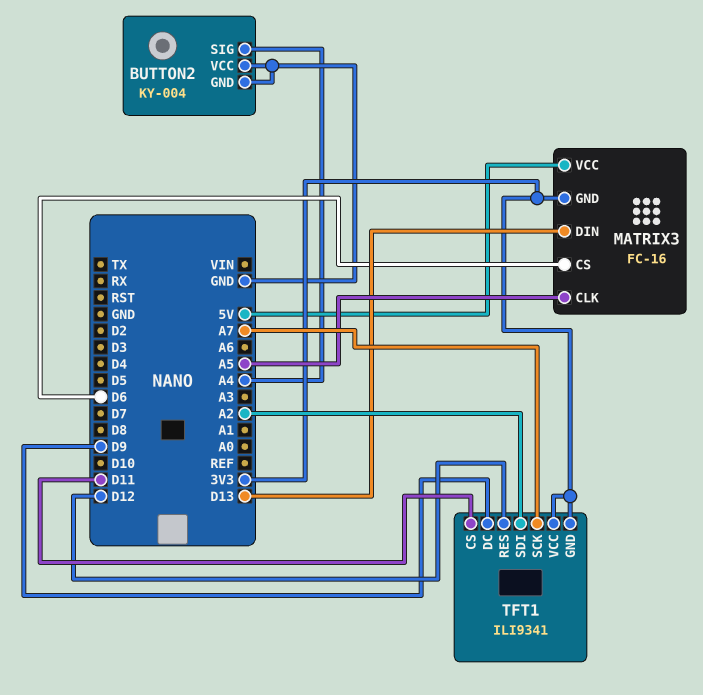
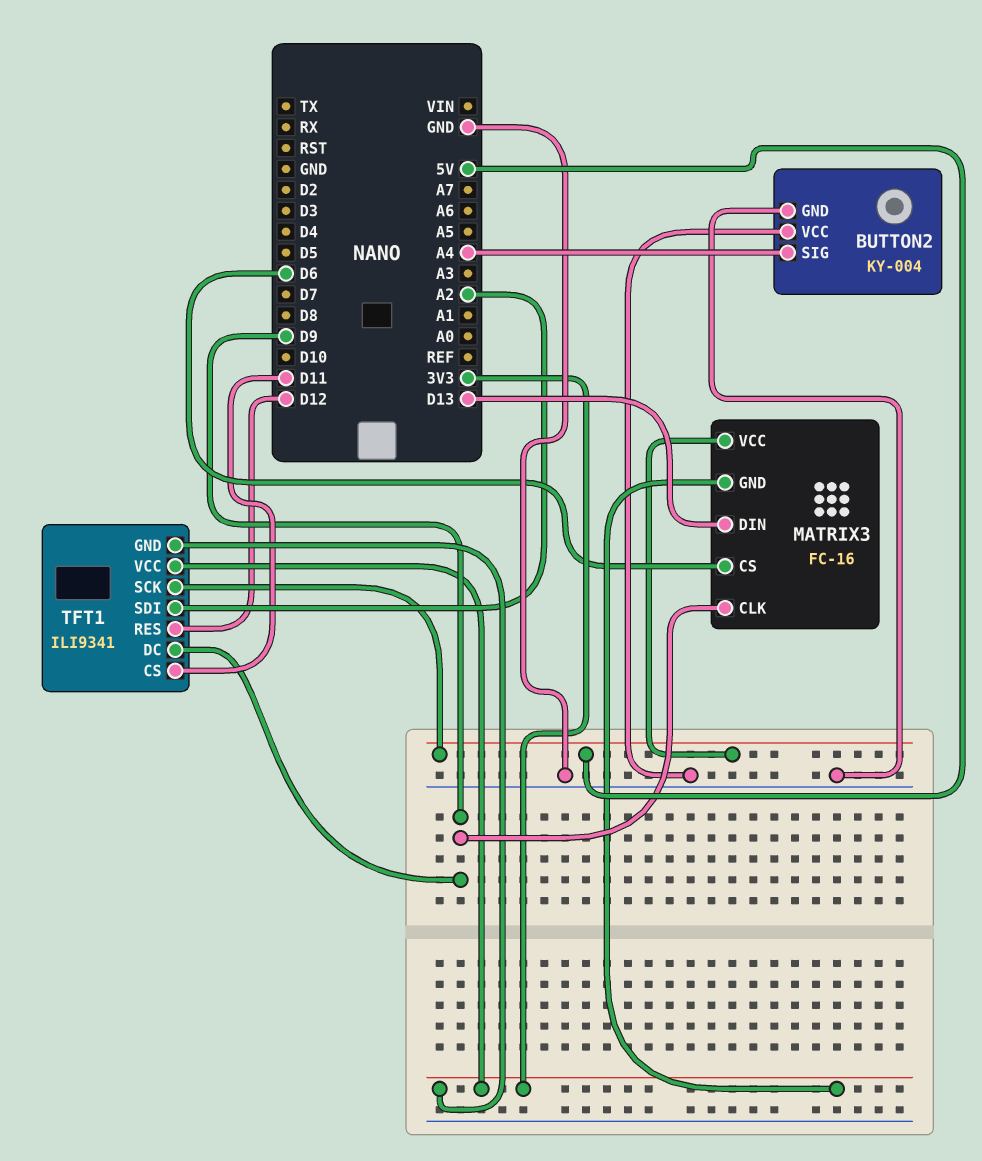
MATRIX3 pin CLK: A5 -> D9
TFT1 pin SCK: A7 -> 5V

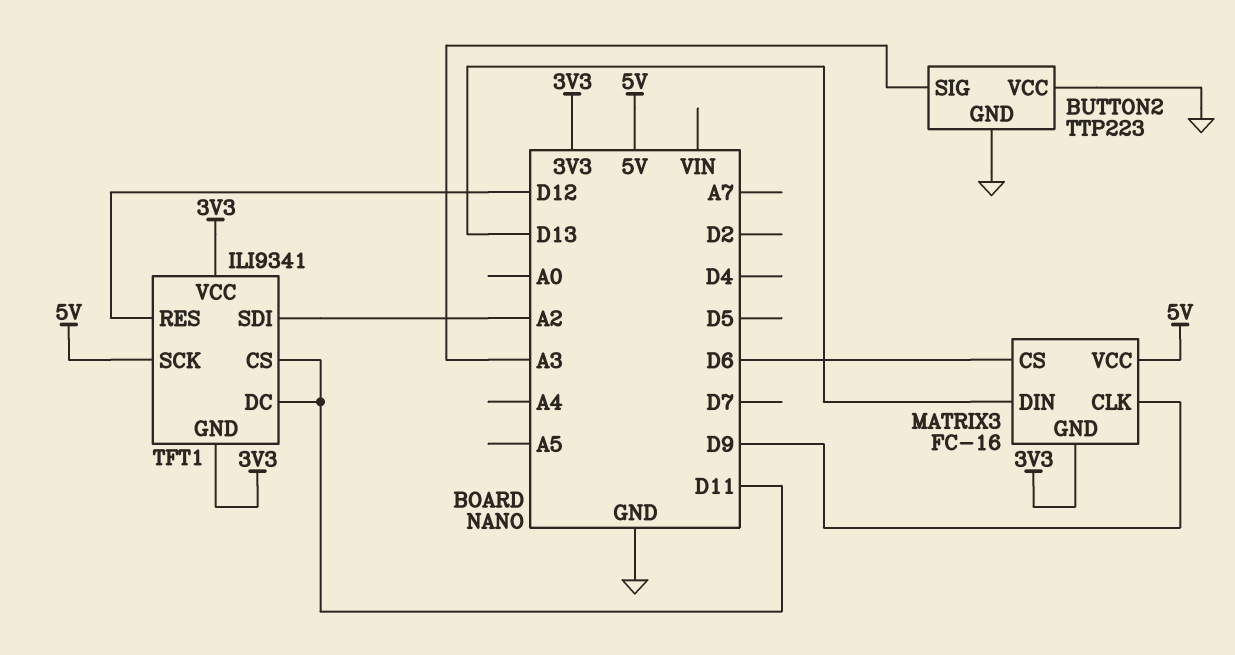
BUTTON2: KY-004 -> TTP223
BUTTON2 pin SIG: A4 -> A3
TFT1 pin DC: D9 -> D11

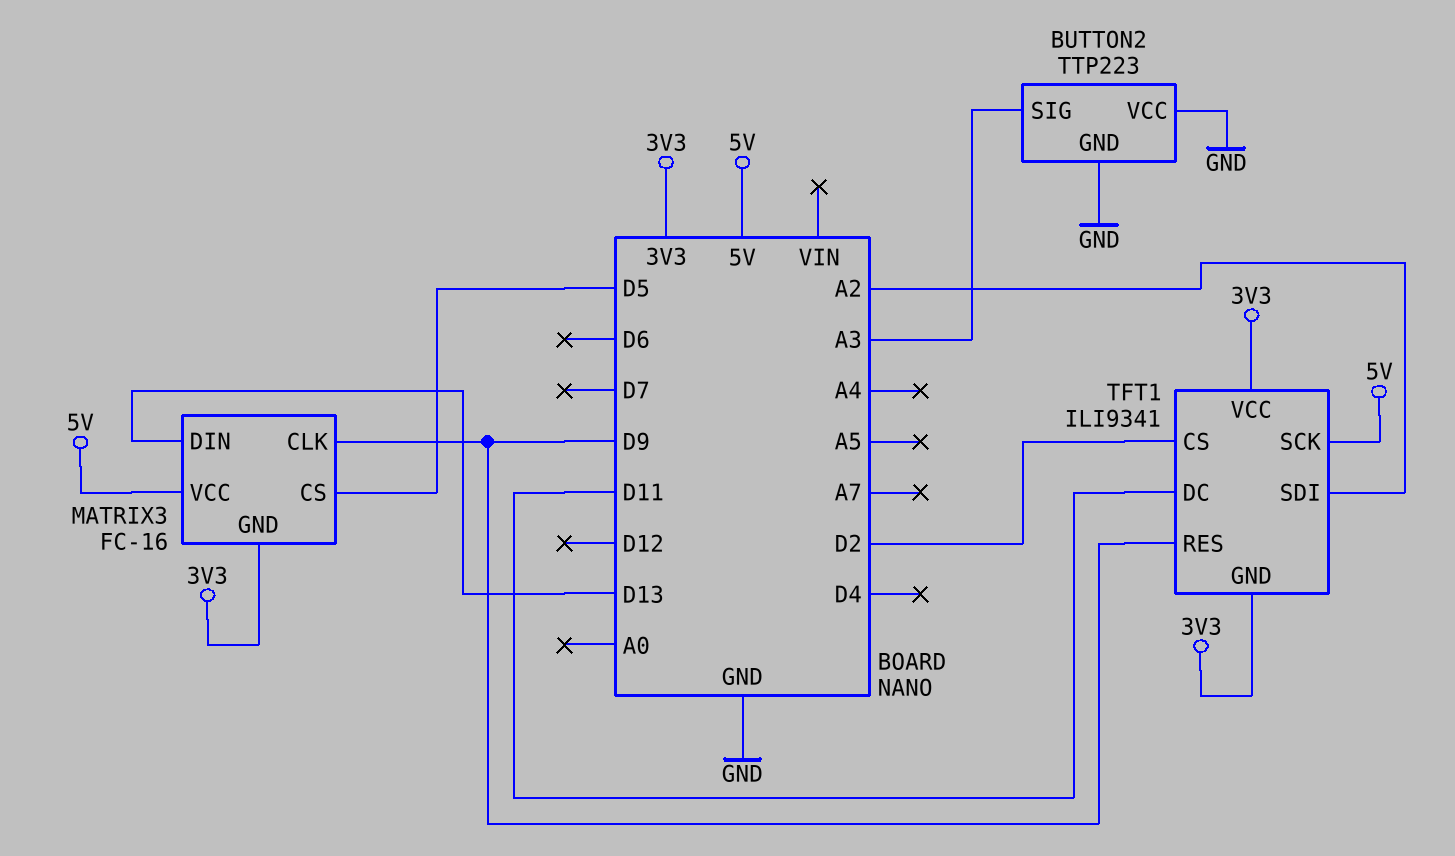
MATRIX3 pin CS: D6 -> D5
TFT1 pin CS: D11 -> D2
TFT1 pin RES: D12 -> D9

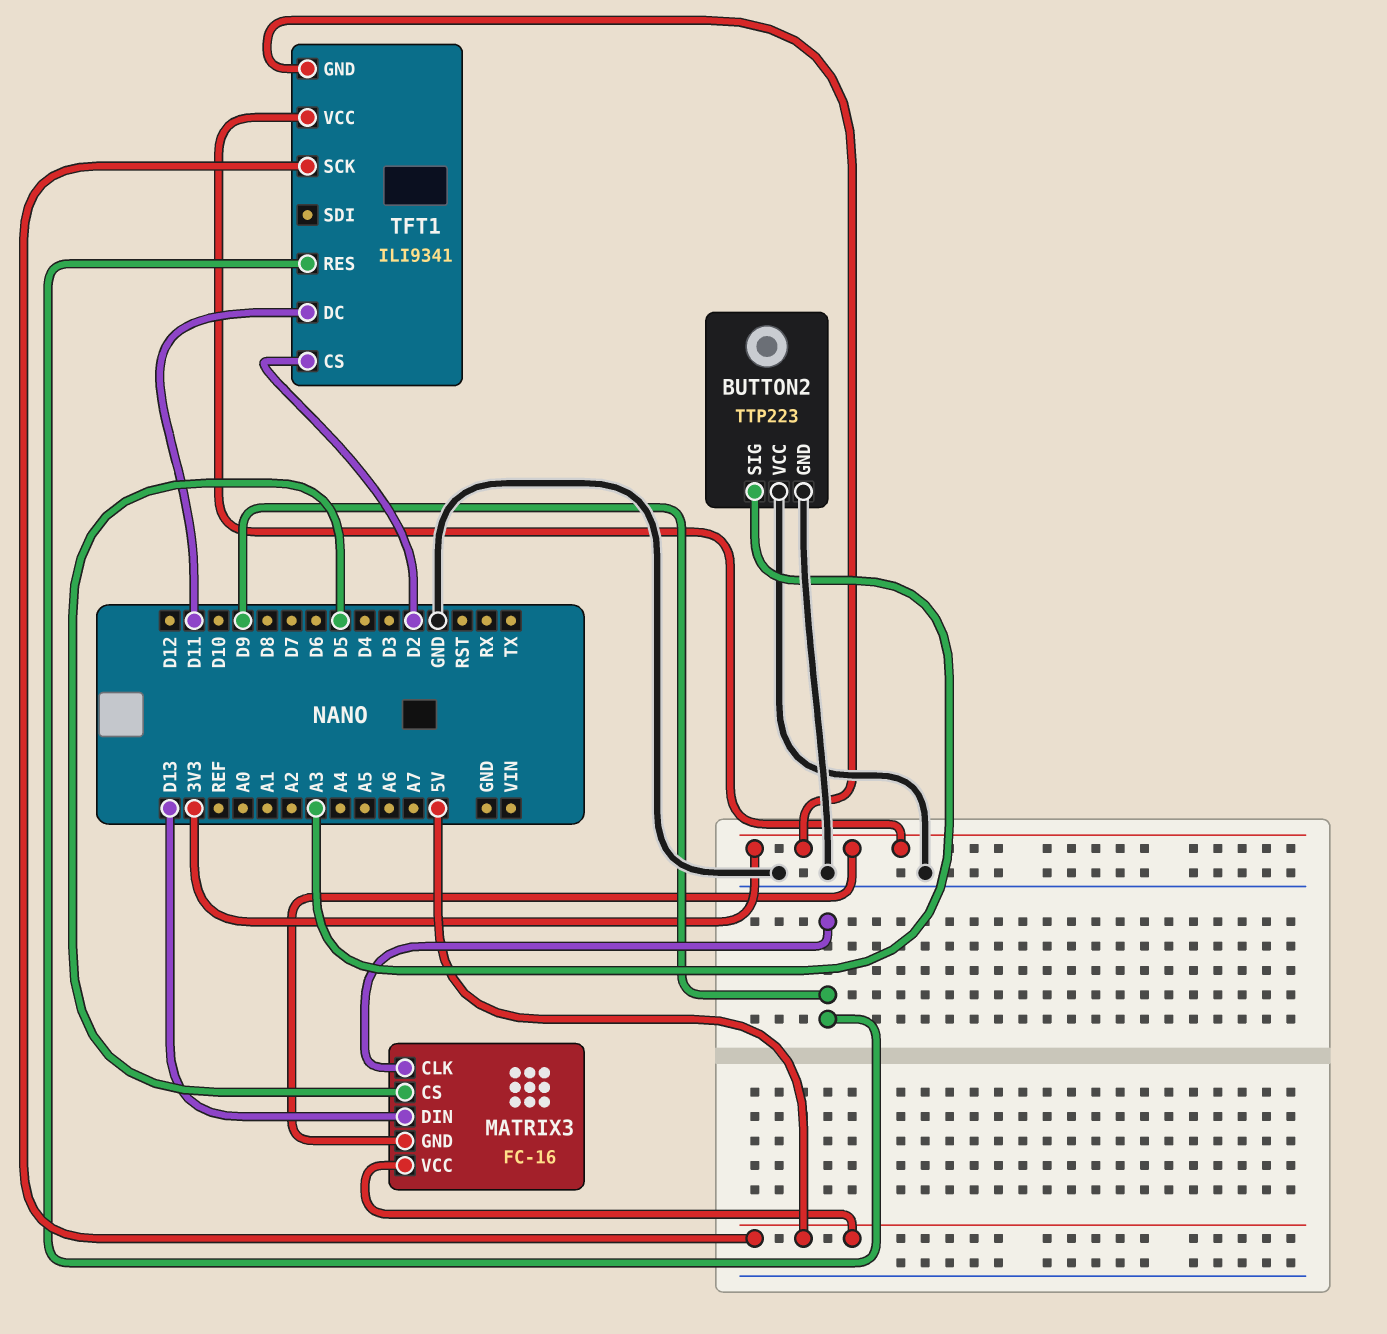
TFT1 pin SDI: A2 -> none

